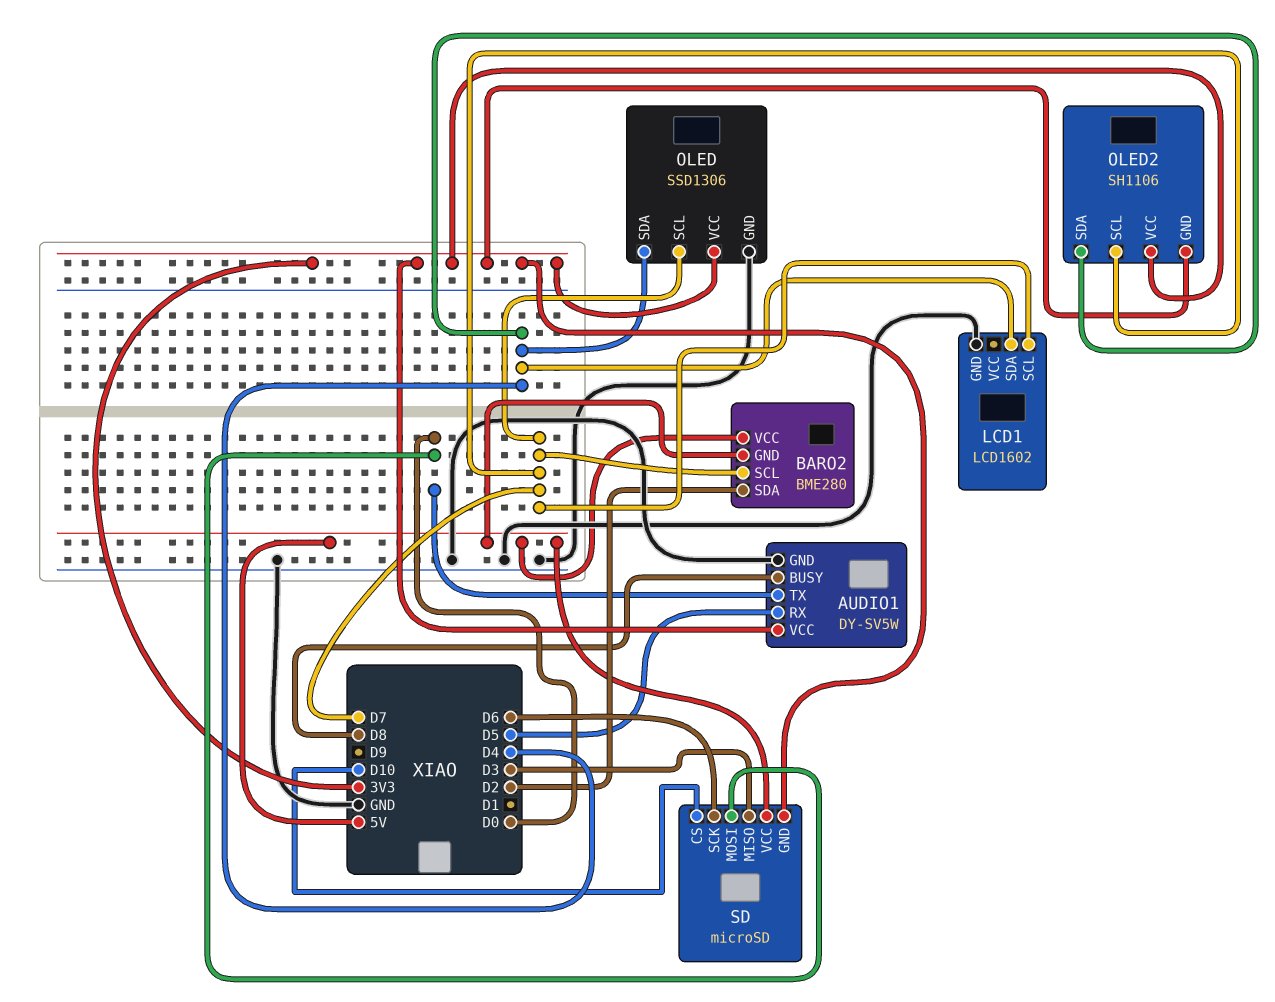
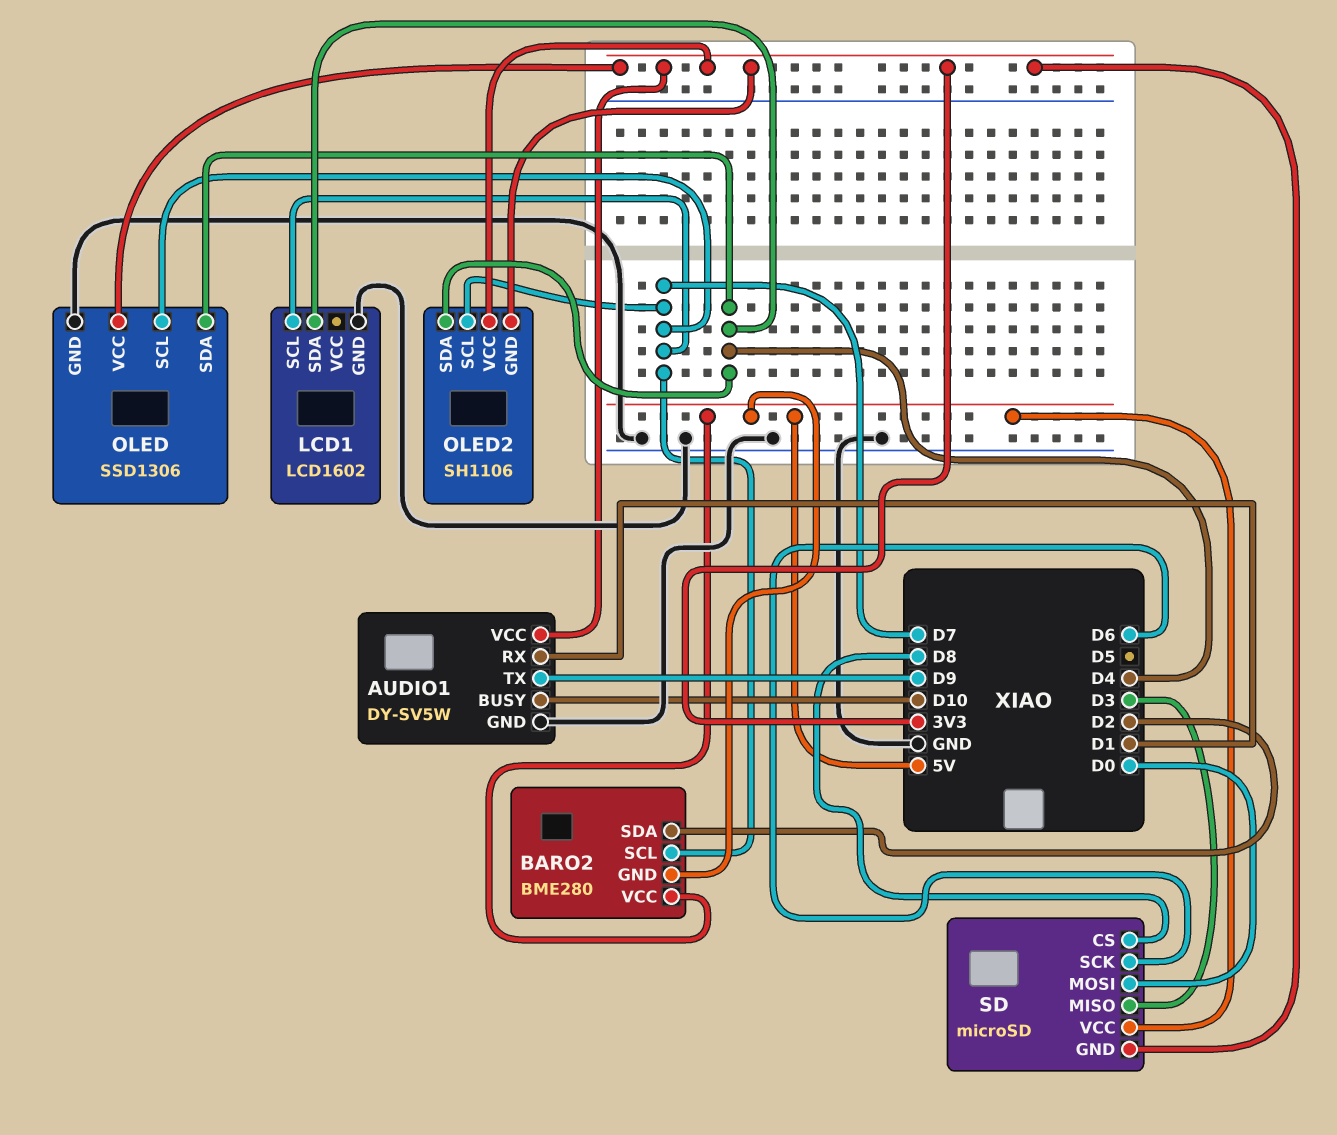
AUDIO1 pin BUSY: D8 -> D10
AUDIO1 pin RX: D5 -> D1
AUDIO1 pin TX: D0 -> D9
SD pin CS: D10 -> D8

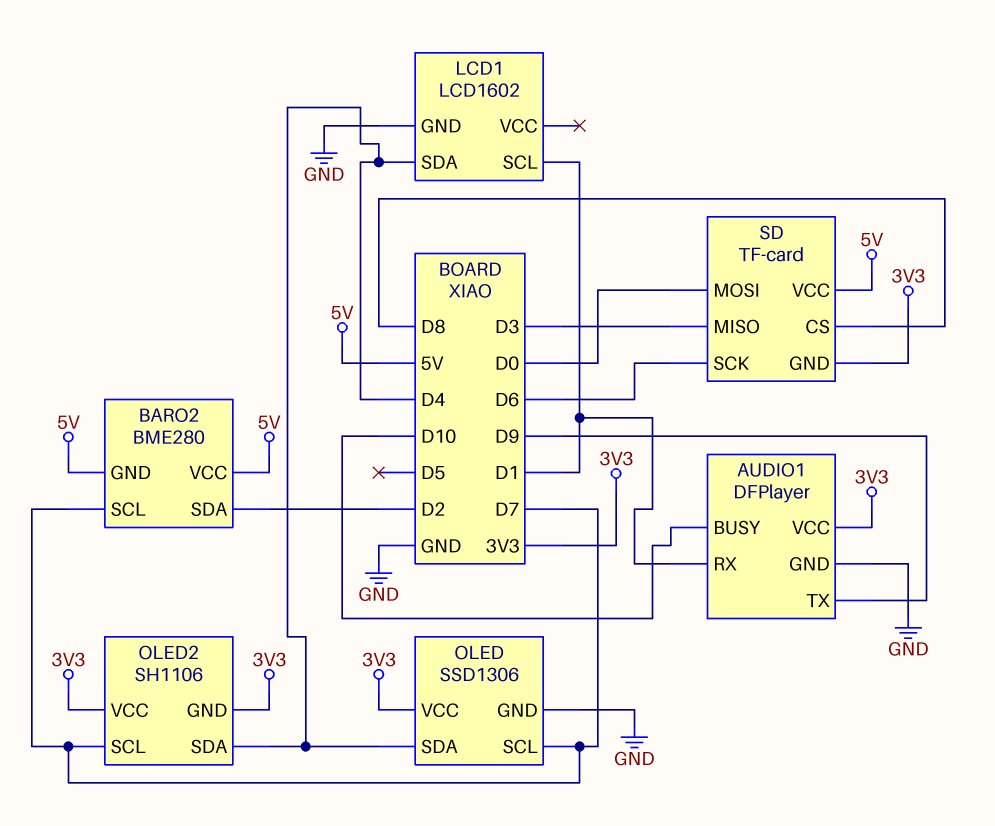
AUDIO1: DY-SV5W -> DFPlayer
LCD1 pin SCL: D7 -> D1
SD: microSD -> TF-card

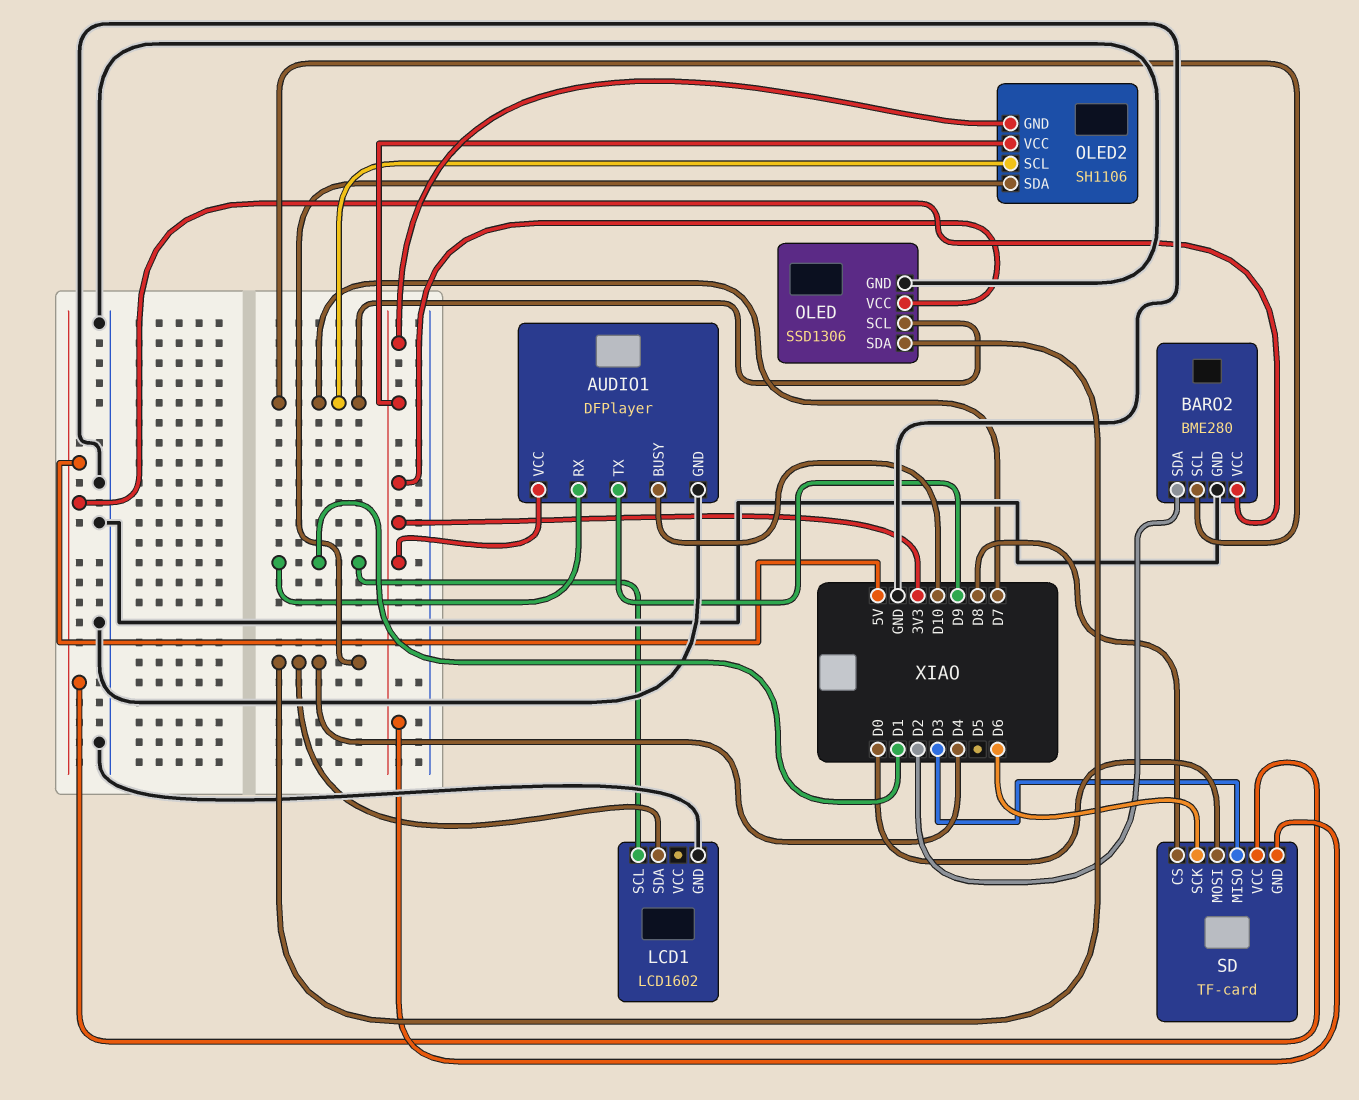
BARO2 pin GND: 5V -> GND

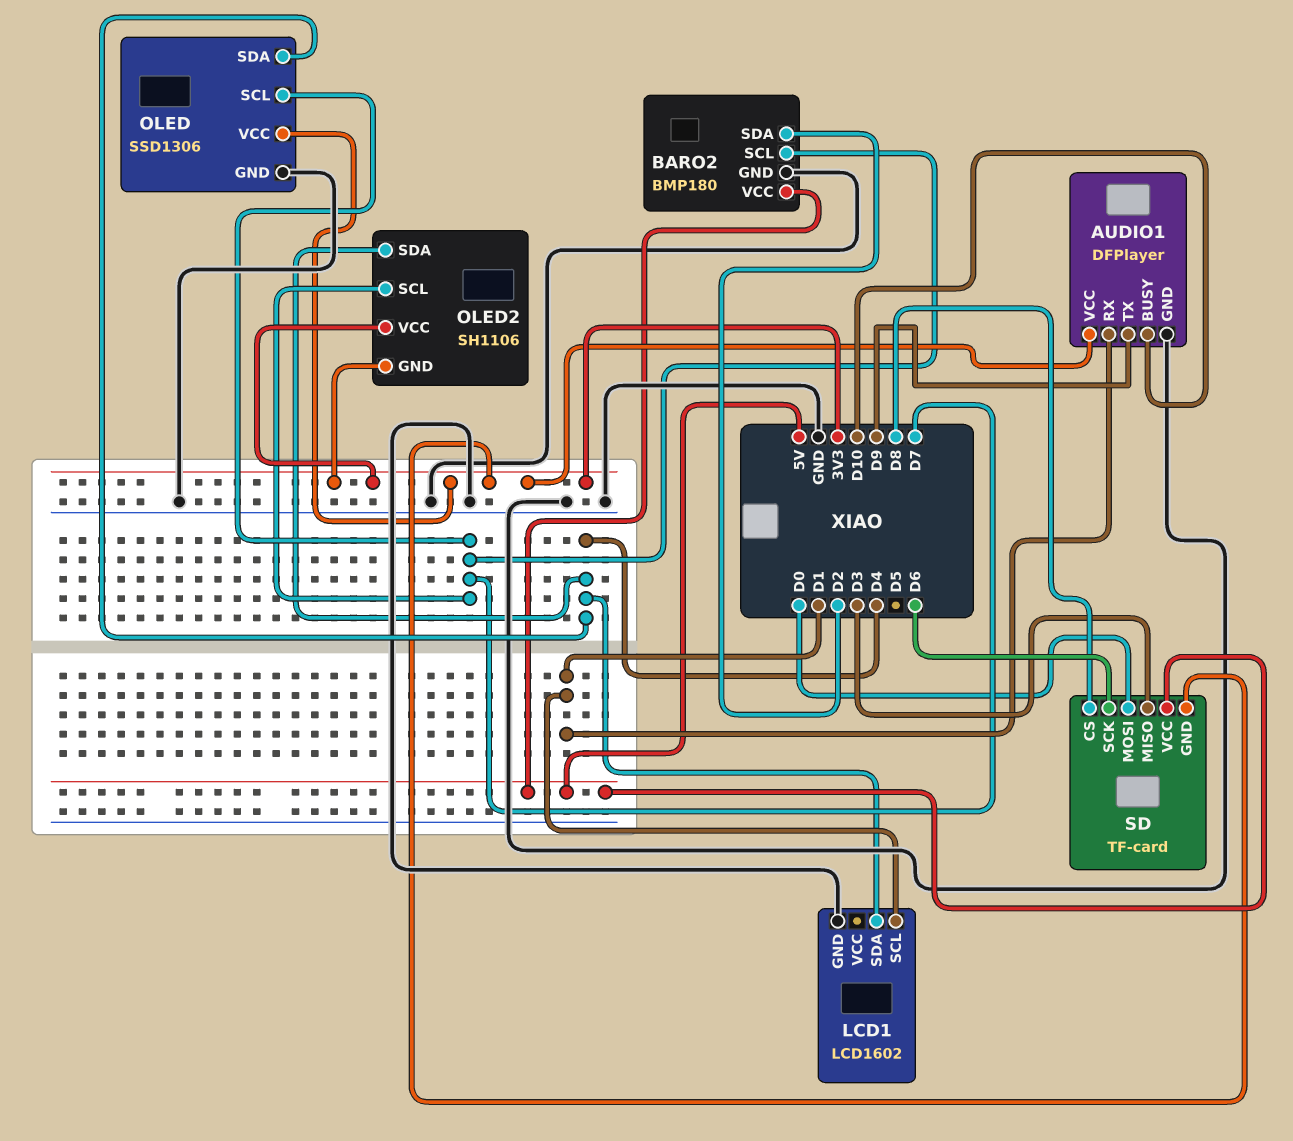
BARO2: BME280 -> BMP180

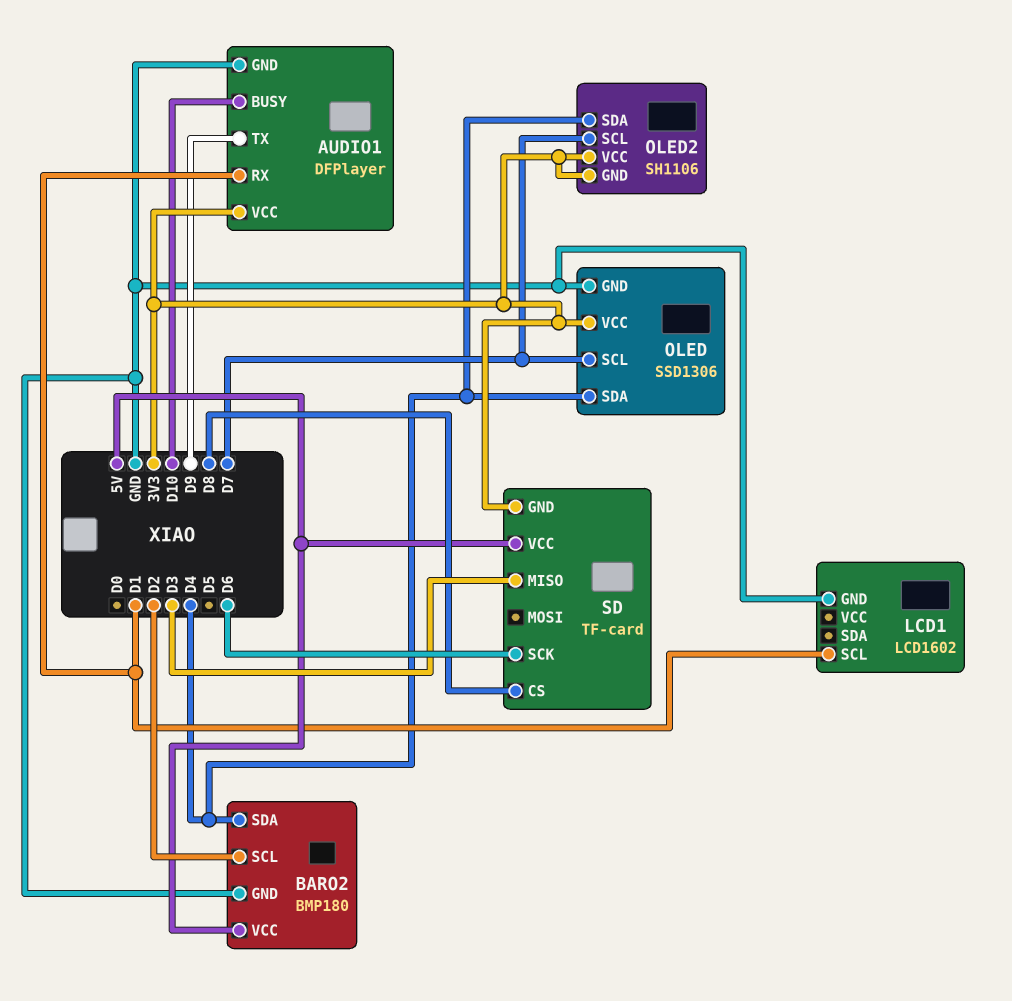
BARO2 pin SCL: D7 -> D2
BARO2 pin SDA: D2 -> D4
LCD1 pin SDA: D4 -> none
SD pin MOSI: D0 -> none

